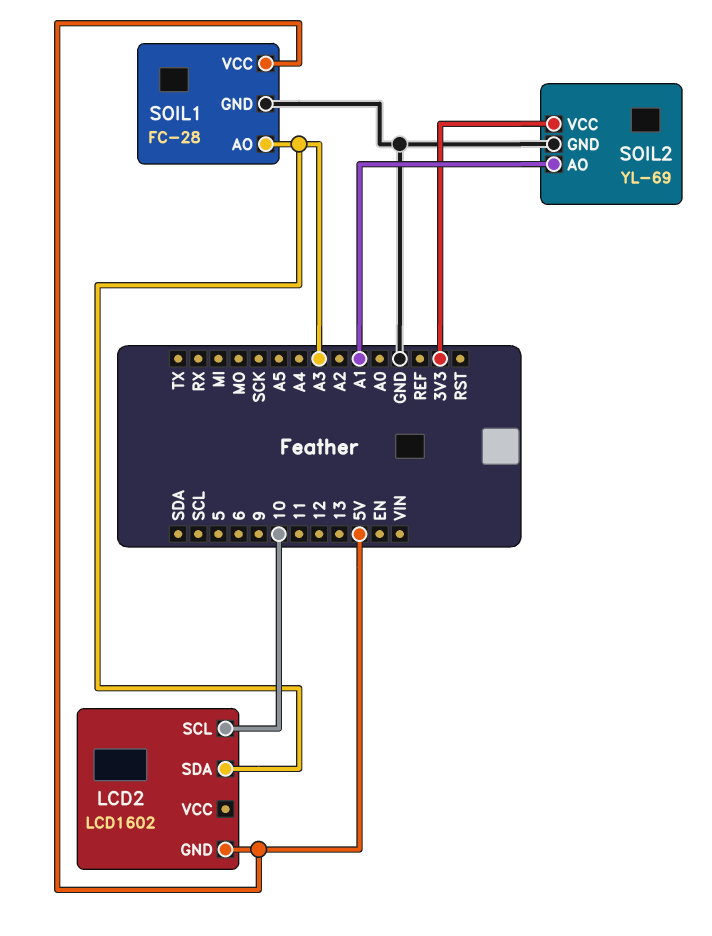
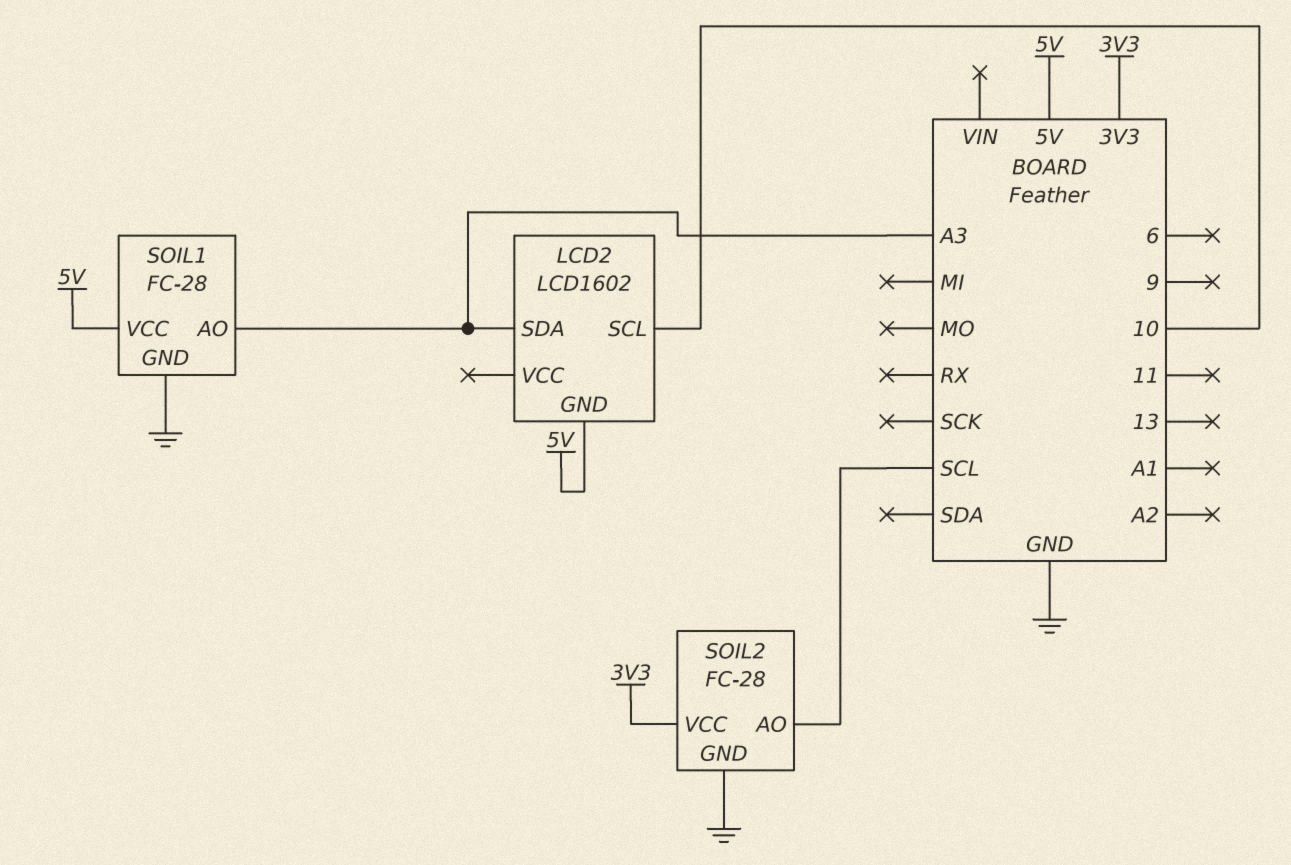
SOIL2: YL-69 -> FC-28
SOIL2 pin AO: A1 -> SCL

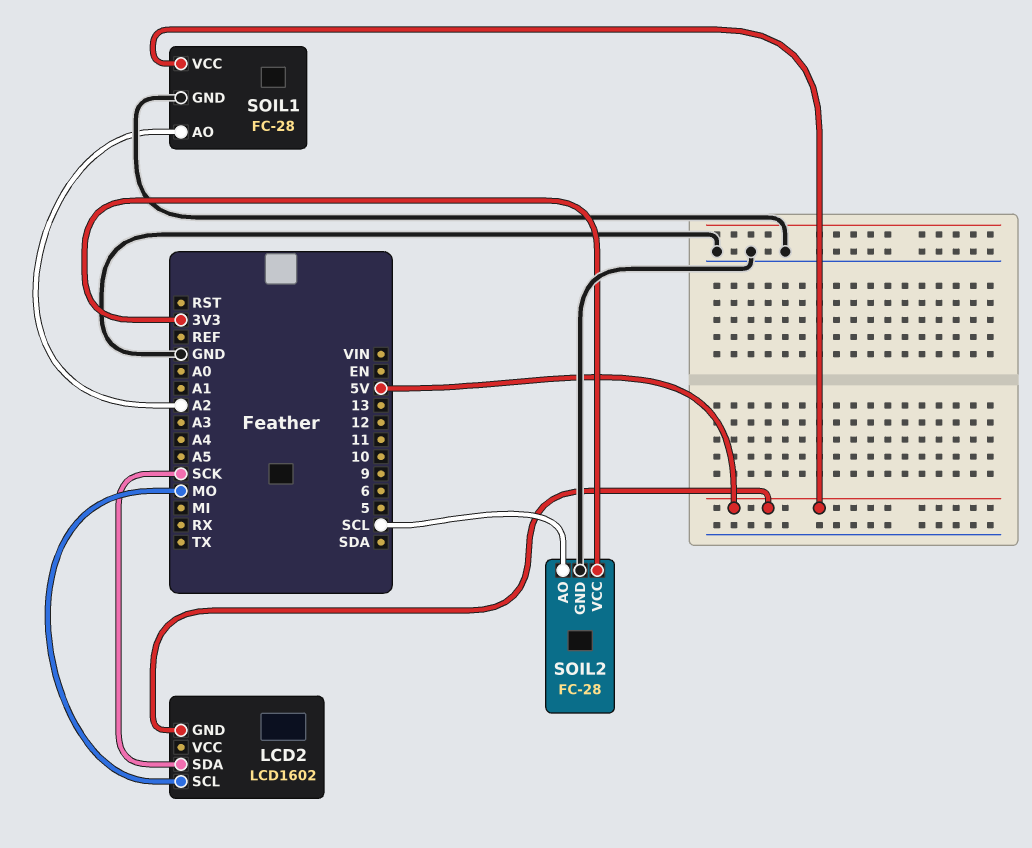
LCD2 pin SCL: 10 -> MO
LCD2 pin SDA: A3 -> SCK
SOIL1 pin AO: A3 -> A2

